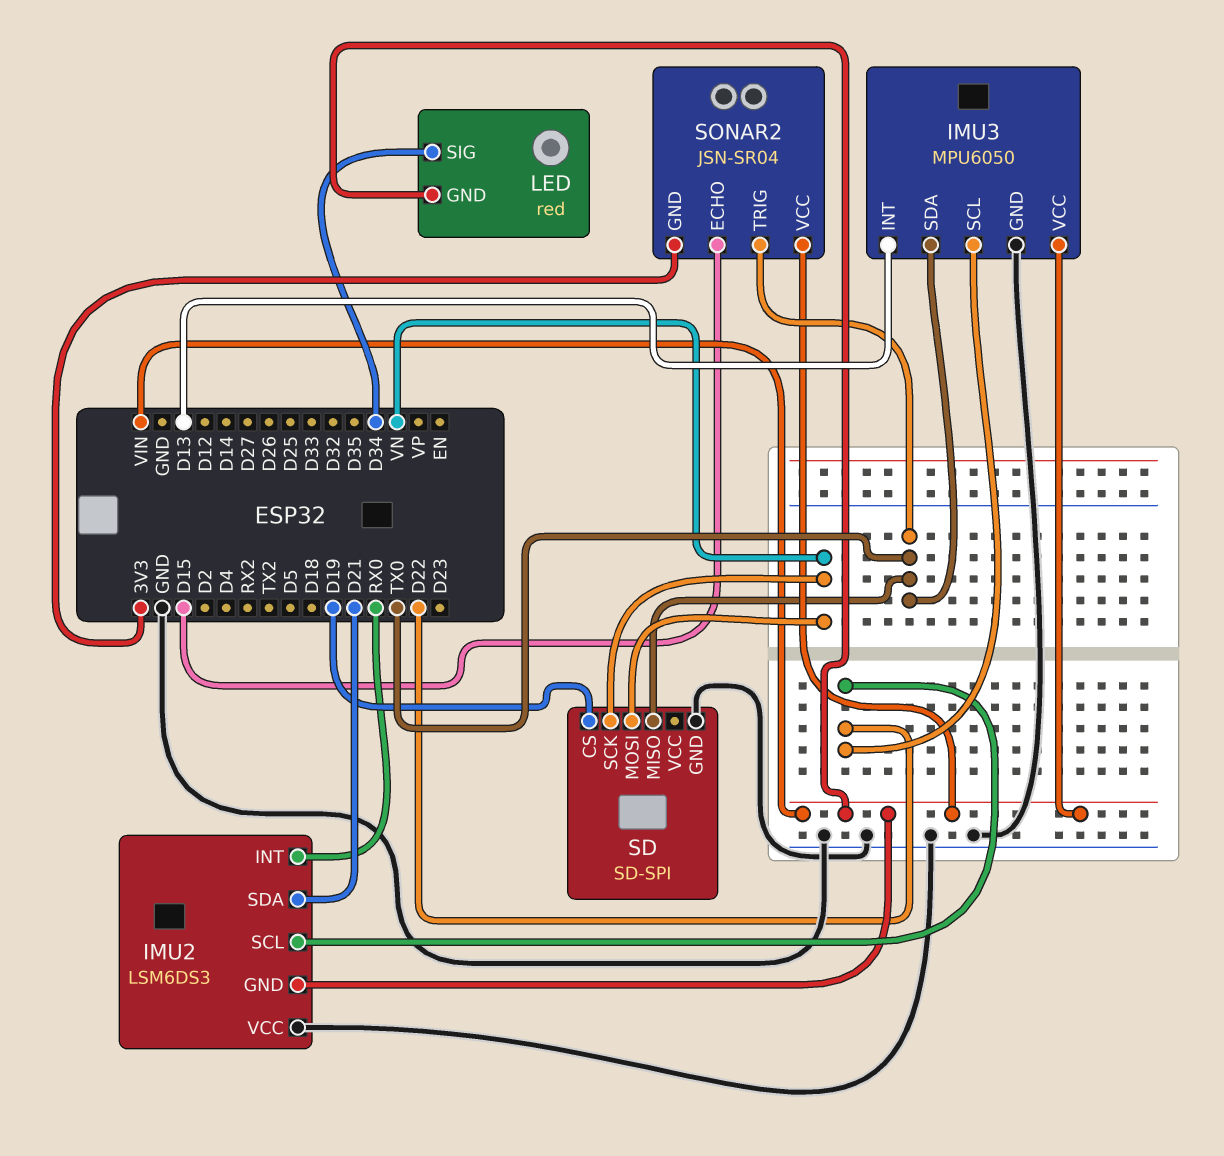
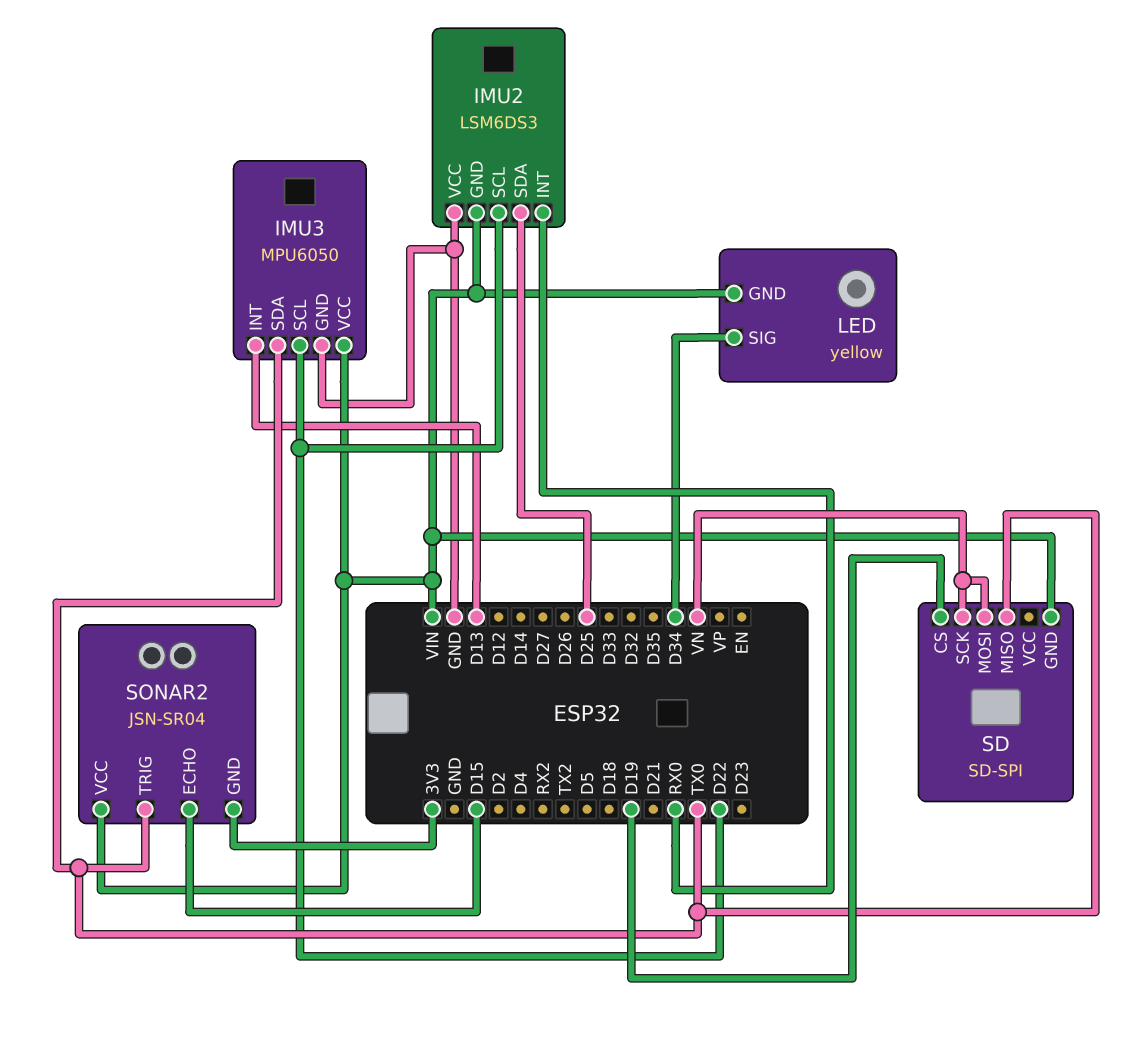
IMU2 pin SDA: D21 -> D25
LED: red -> yellow
SD pin GND: GND -> VIN

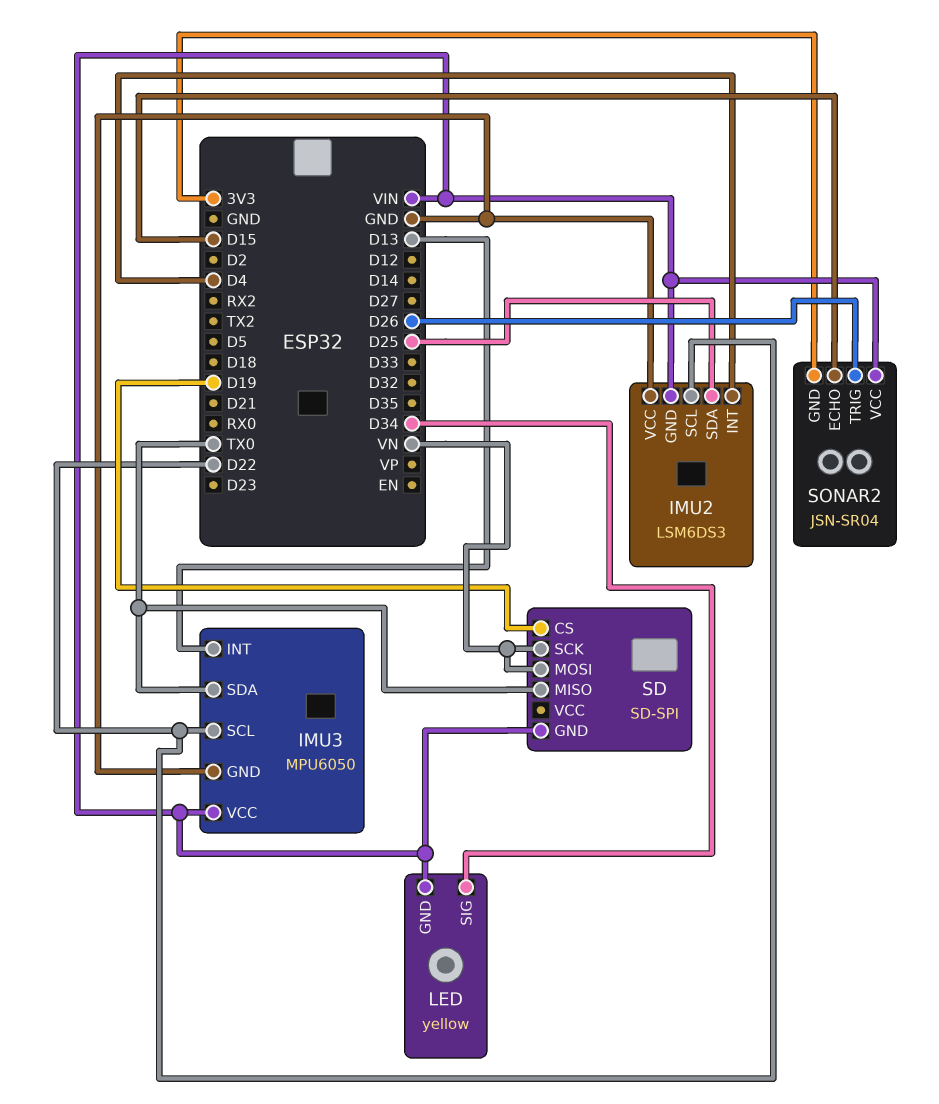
IMU2 pin INT: RX0 -> D4
SONAR2 pin TRIG: TX0 -> D26

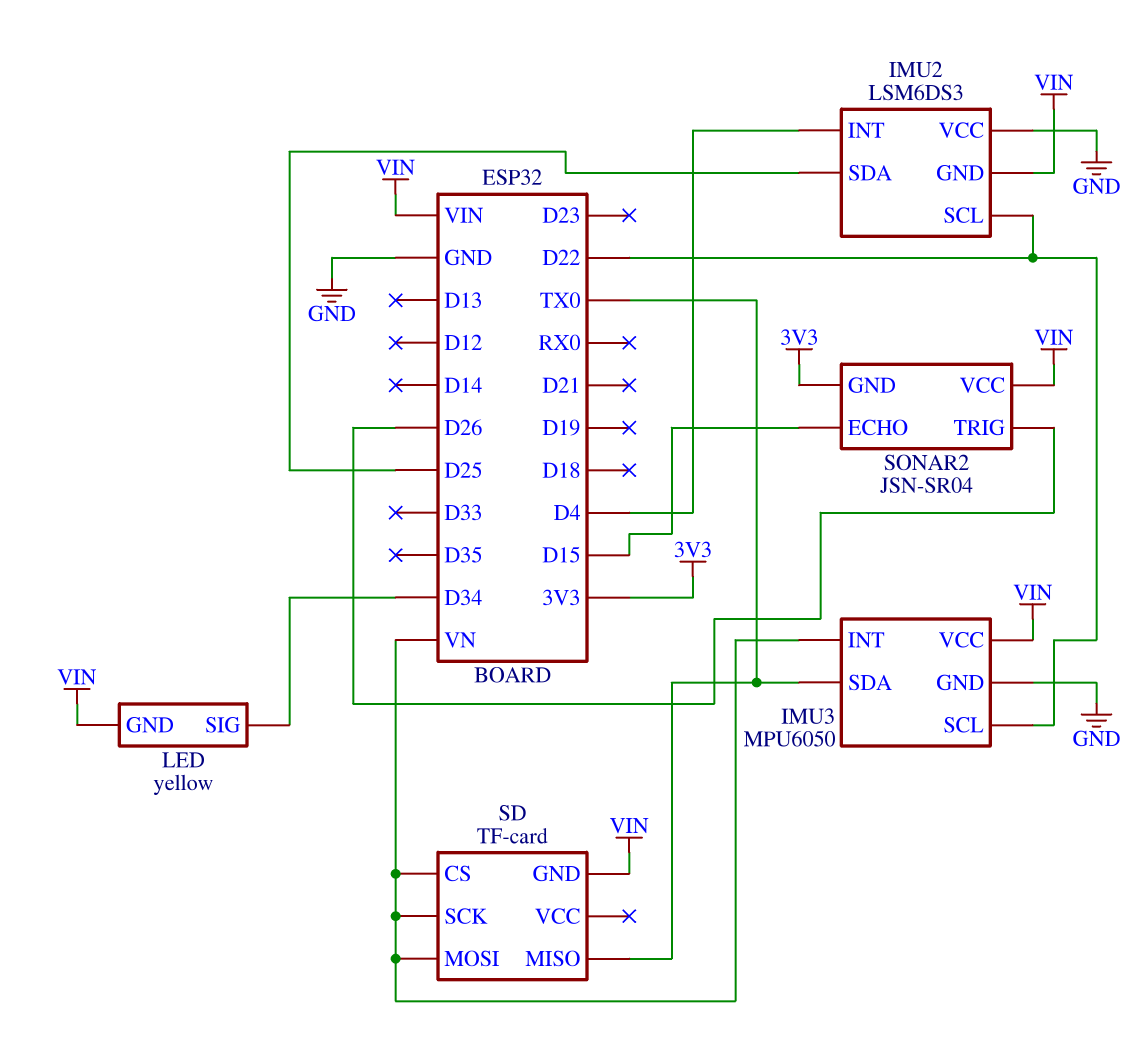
IMU3 pin INT: D13 -> VN
SD: SD-SPI -> TF-card
SD pin CS: D19 -> VN

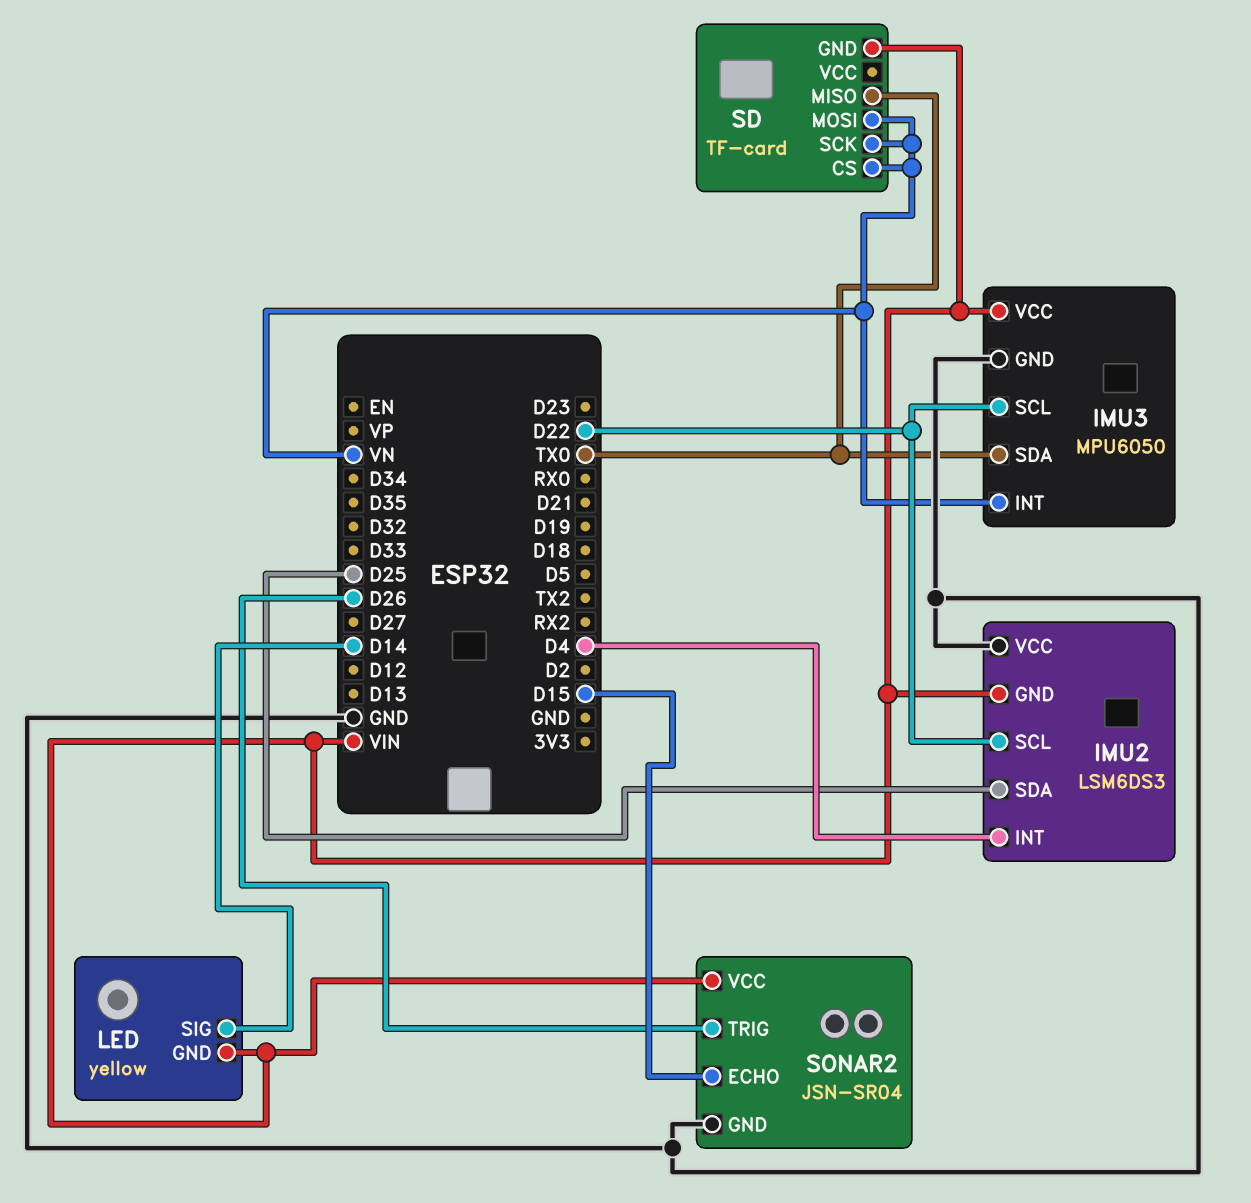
LED pin SIG: D34 -> D14
SONAR2 pin GND: 3V3 -> GND

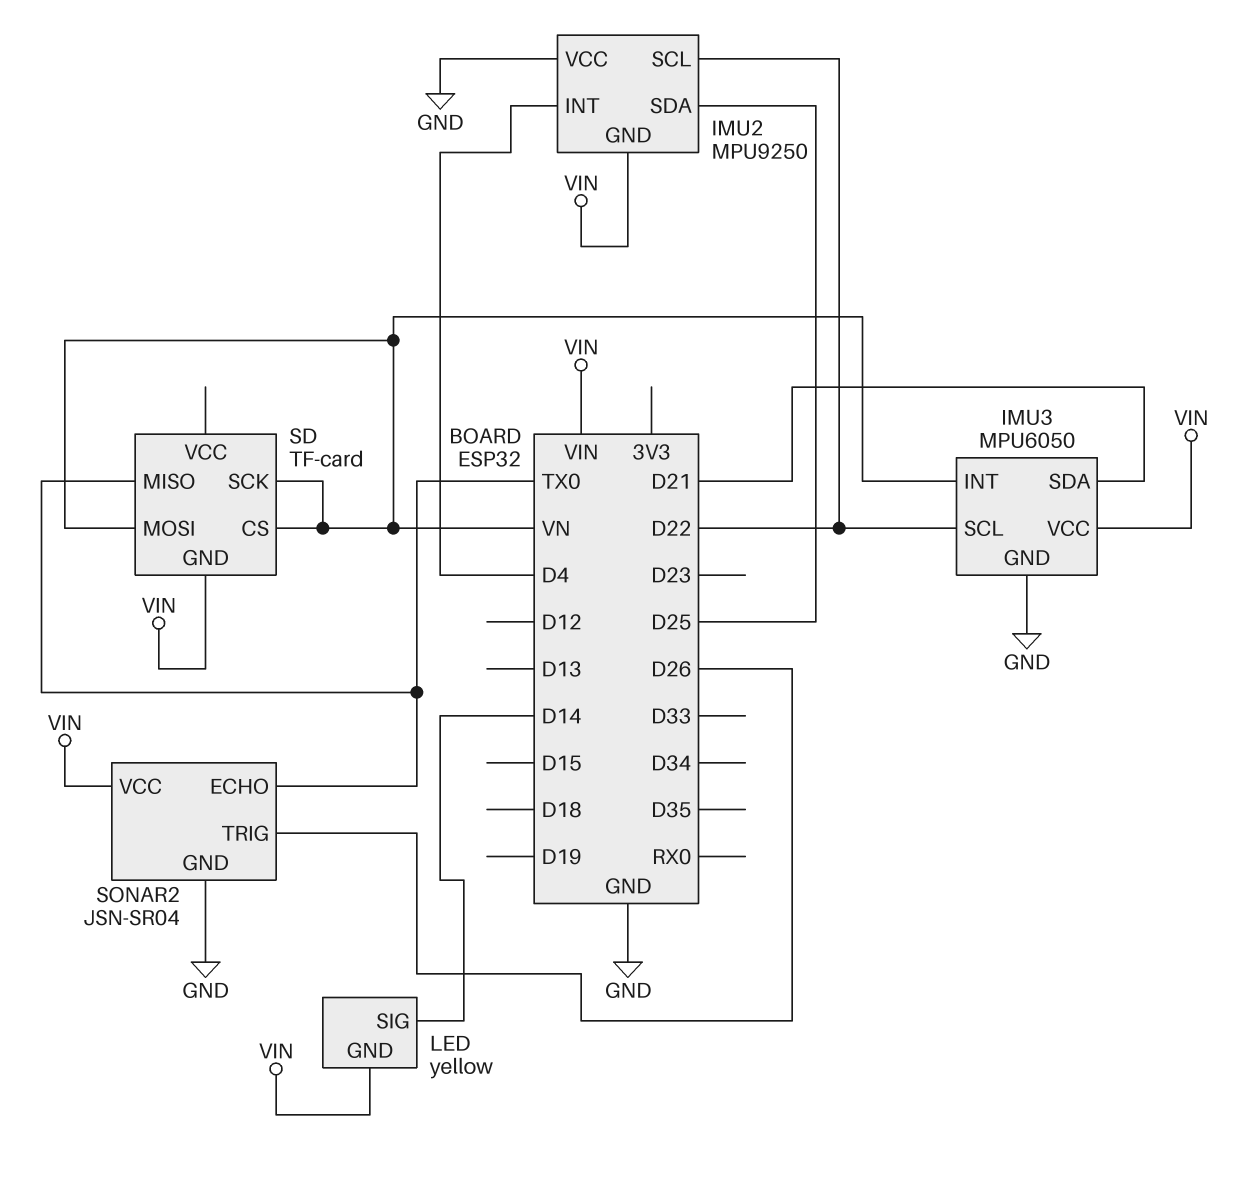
IMU2: LSM6DS3 -> MPU9250
IMU3 pin SDA: TX0 -> D21
SONAR2 pin ECHO: D15 -> TX0

